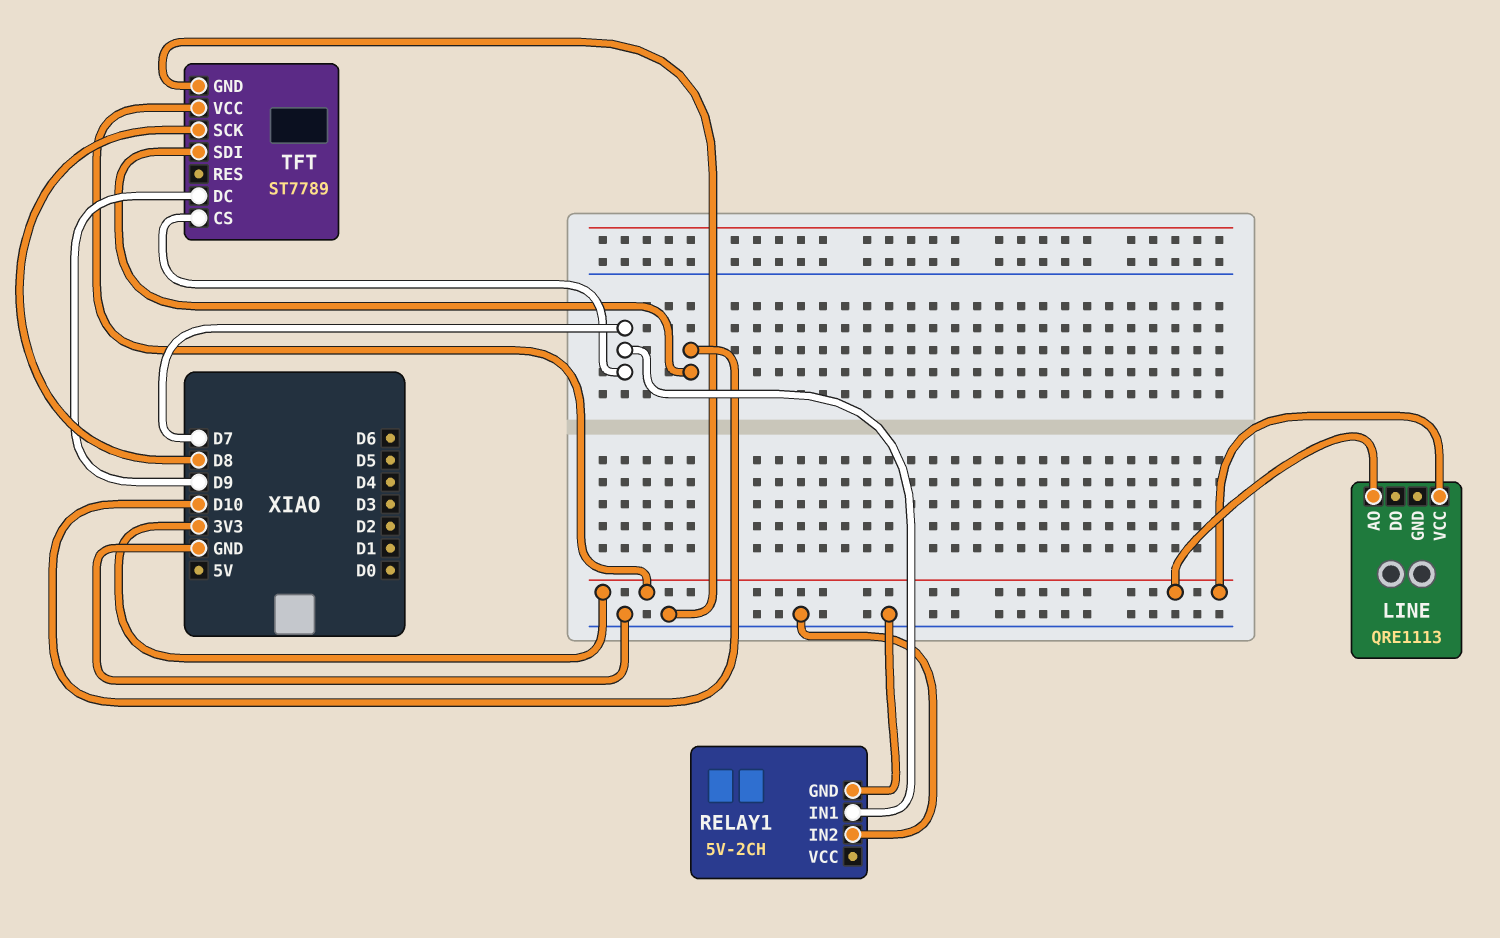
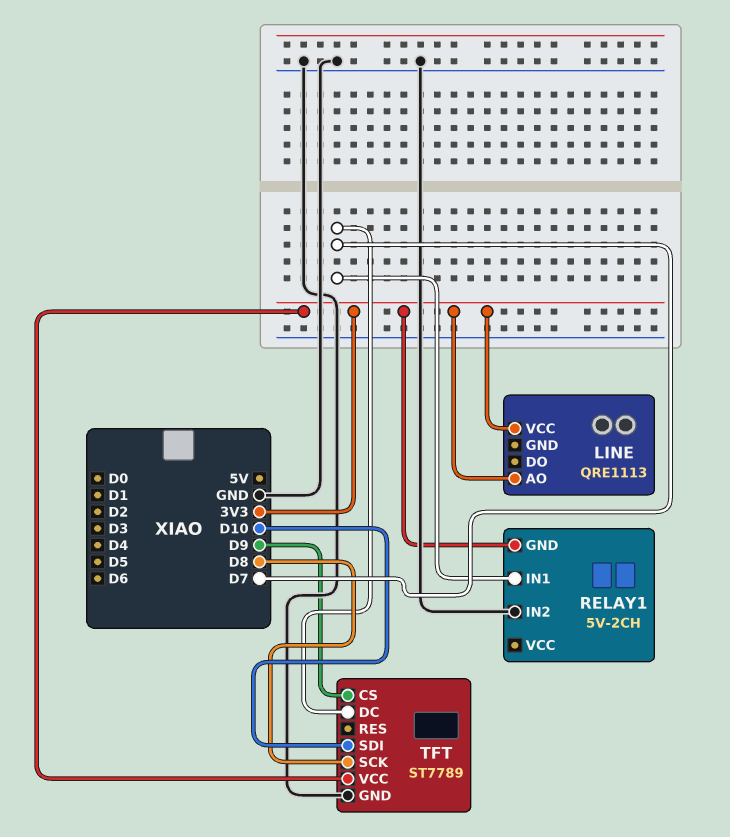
RELAY1 pin GND: GND -> 3V3
TFT pin CS: D7 -> D9
TFT pin DC: D9 -> D7

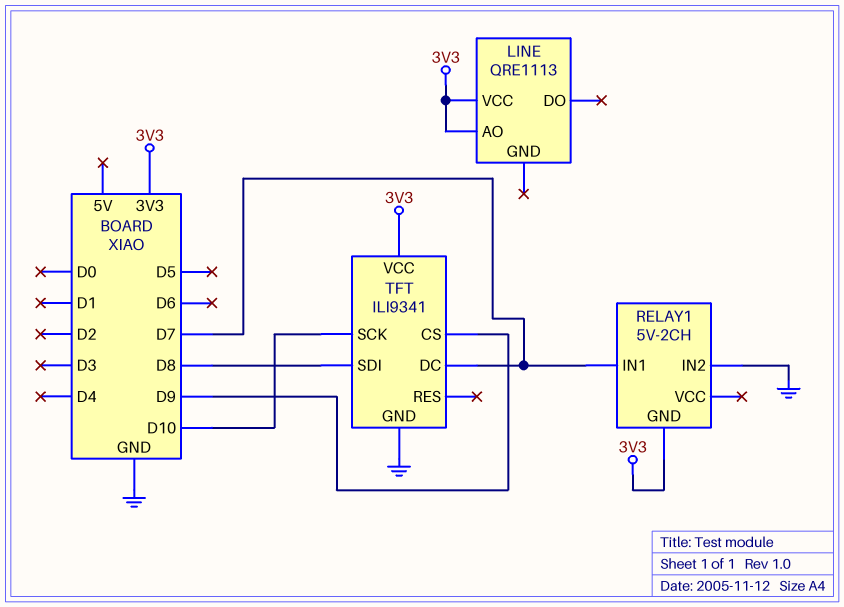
TFT: ST7789 -> ILI9341
TFT pin SCK: D8 -> D10
TFT pin SDI: D10 -> D8

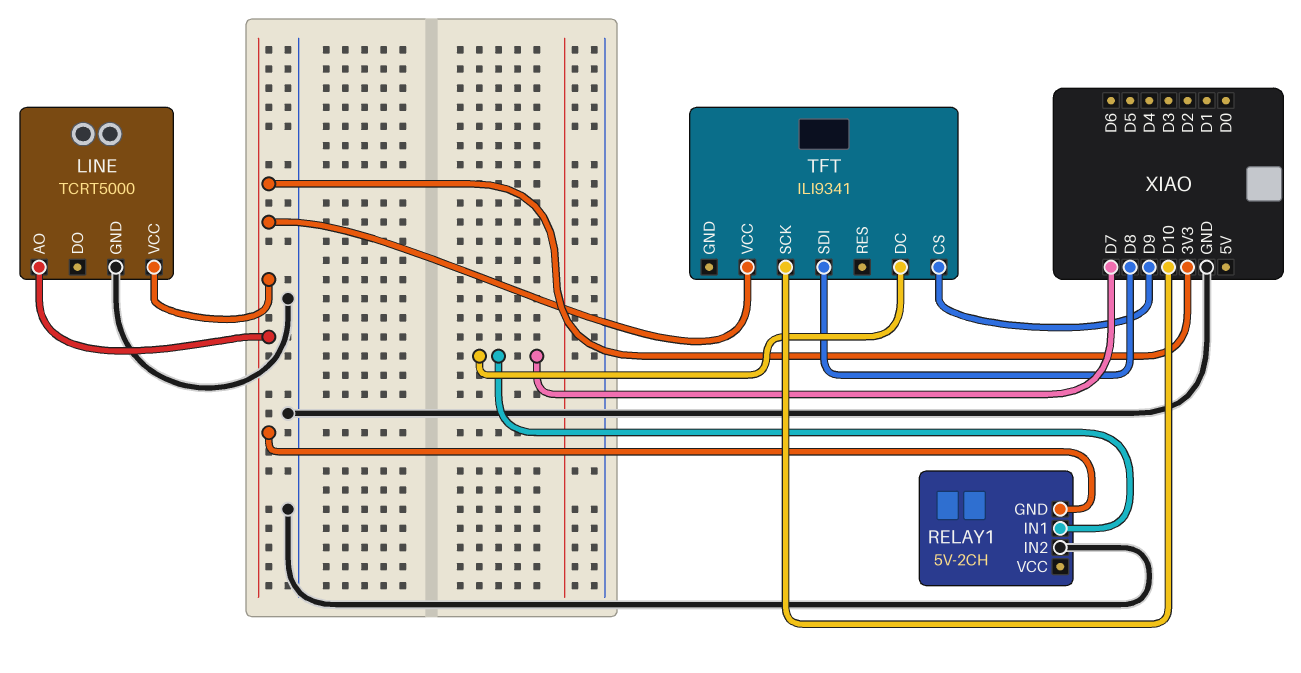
LINE: QRE1113 -> TCRT5000
LINE pin GND: none -> GND
TFT pin GND: GND -> none

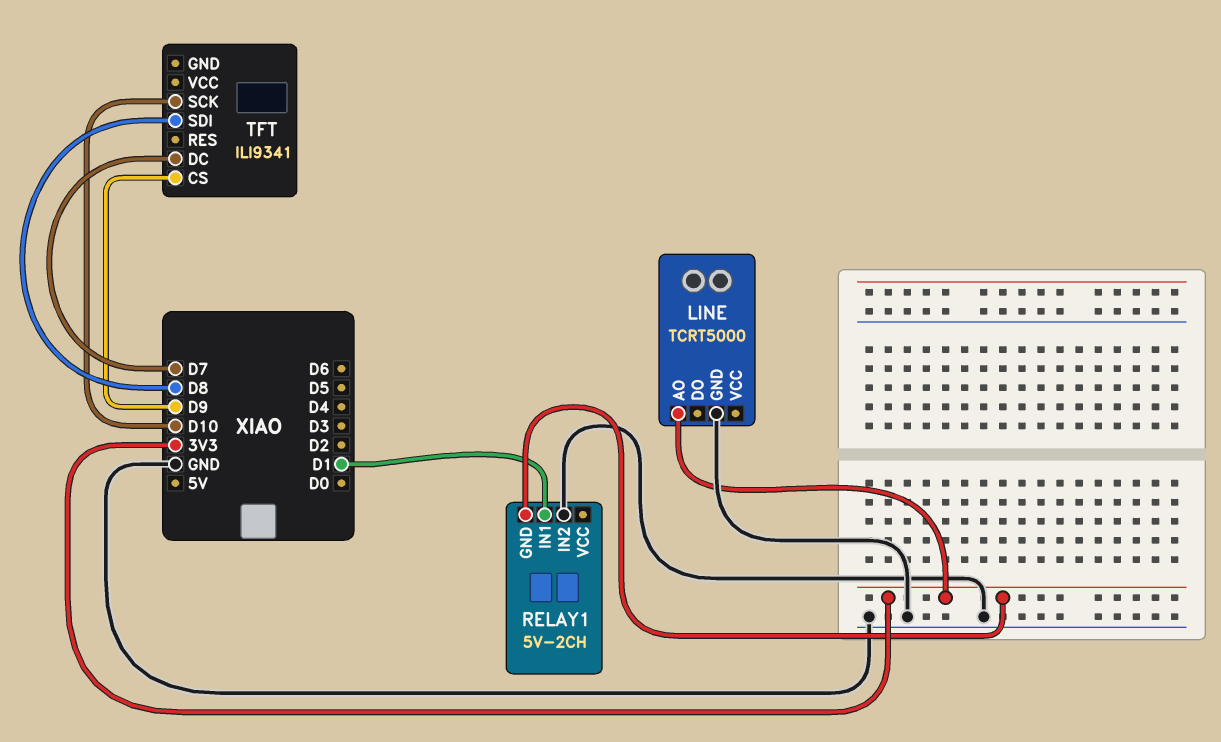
LINE pin VCC: 3V3 -> none
RELAY1 pin IN1: D7 -> D1
TFT pin VCC: 3V3 -> none

